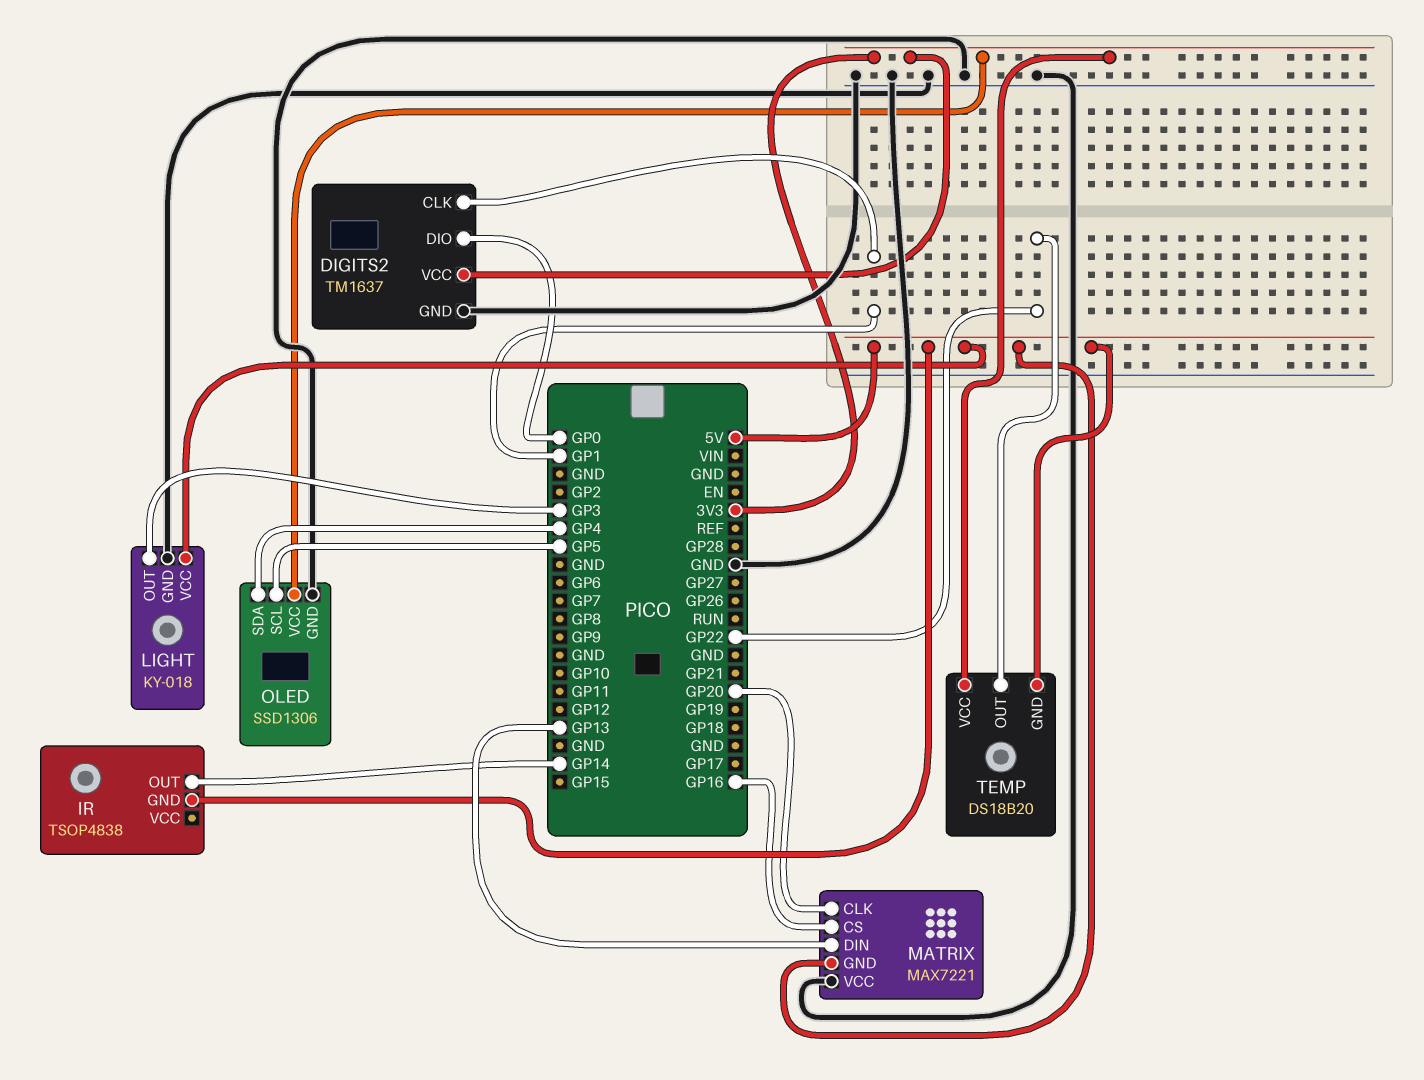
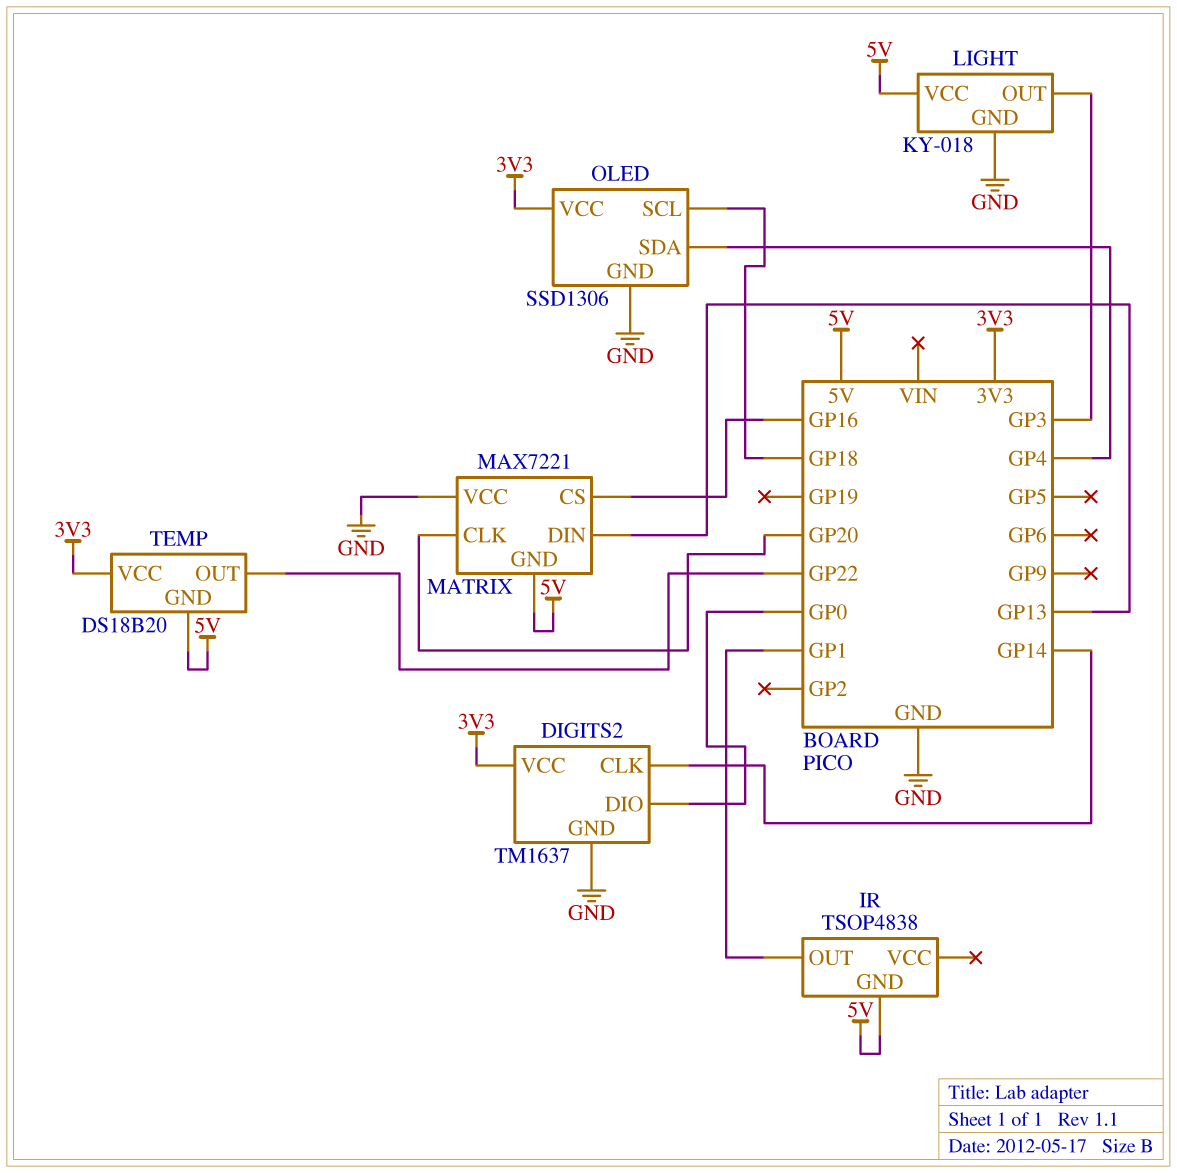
DIGITS2 pin CLK: GP1 -> GP14
IR pin OUT: GP14 -> GP1
OLED pin SCL: GP5 -> GP18

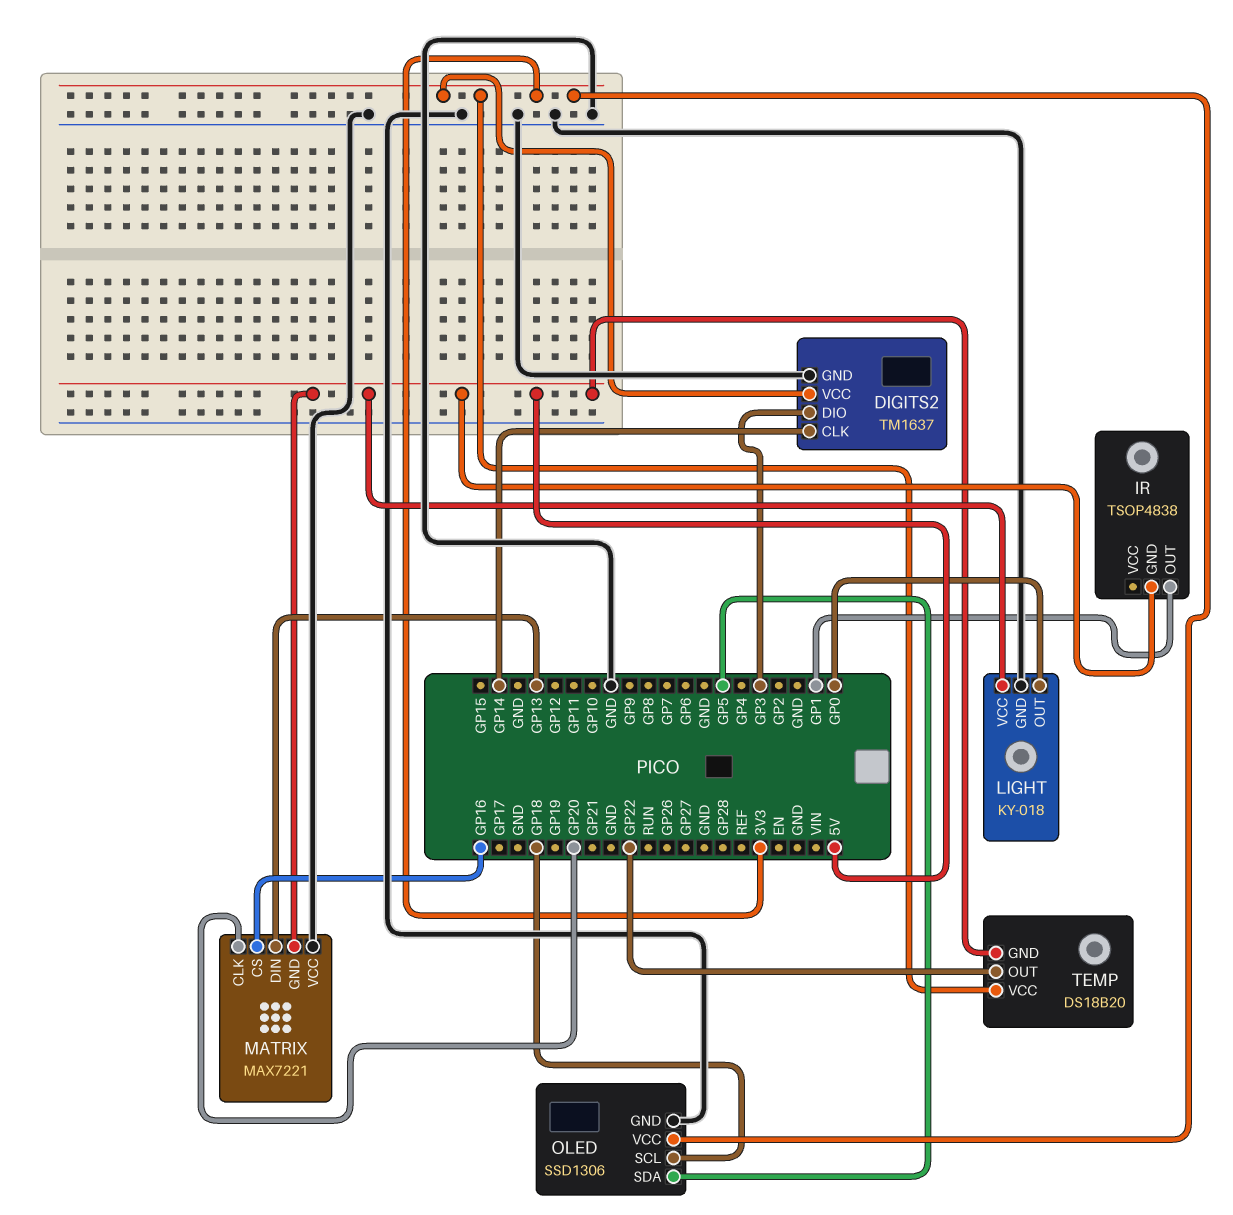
DIGITS2 pin DIO: GP0 -> GP3
LIGHT pin OUT: GP3 -> GP0
OLED pin SDA: GP4 -> GP5

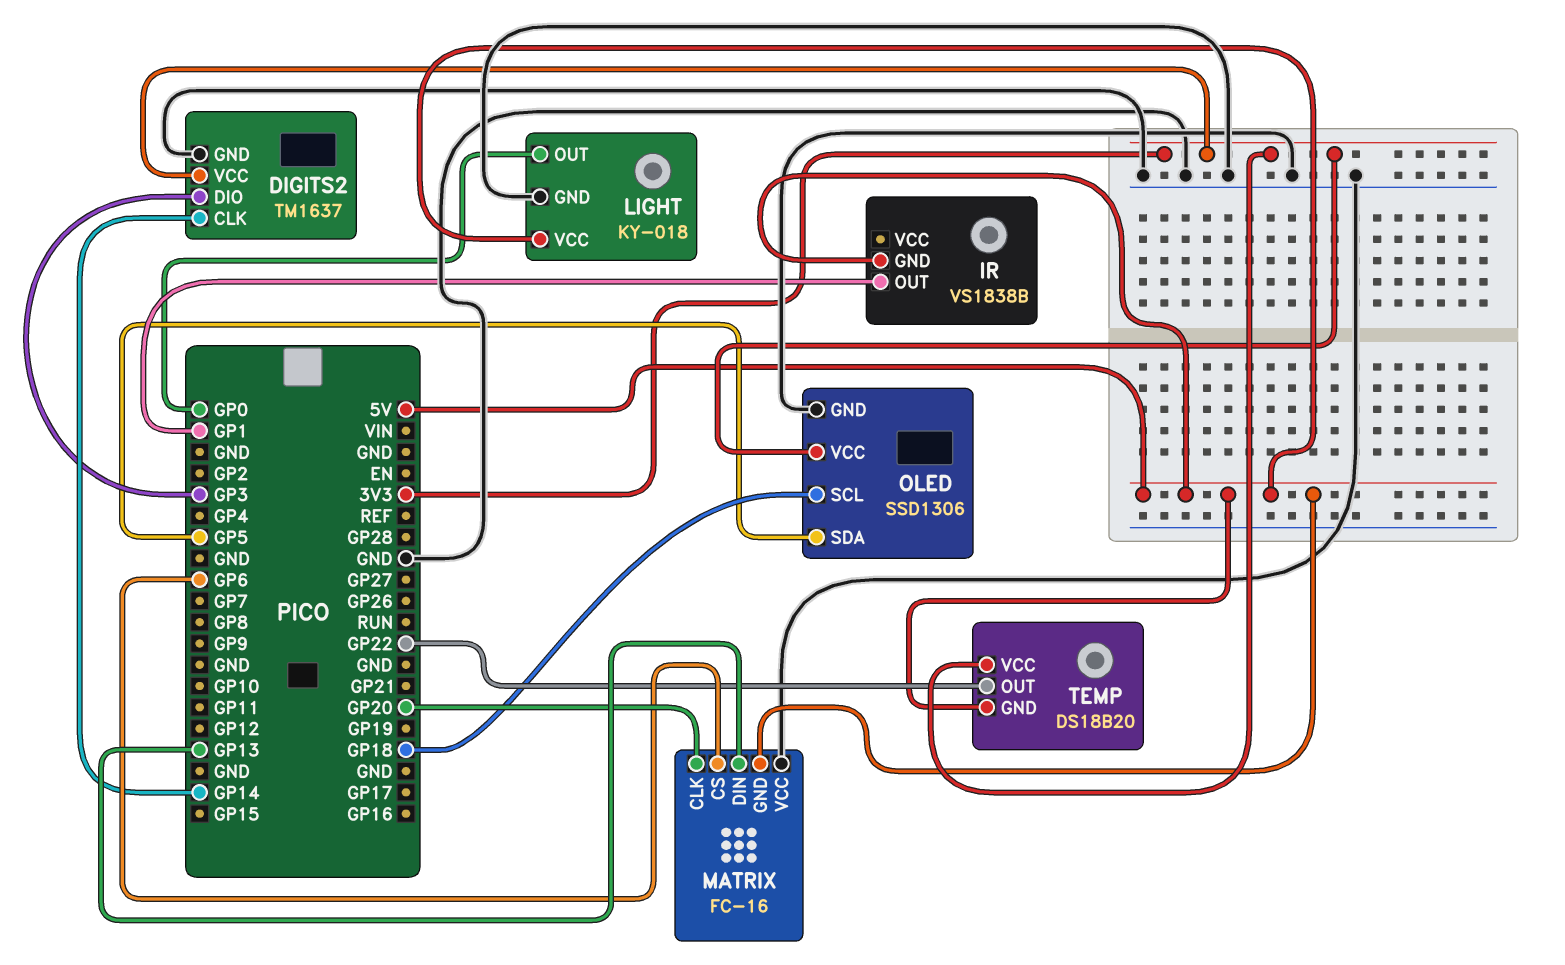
IR: TSOP4838 -> VS1838B
MATRIX: MAX7221 -> FC-16
MATRIX pin CS: GP16 -> GP6

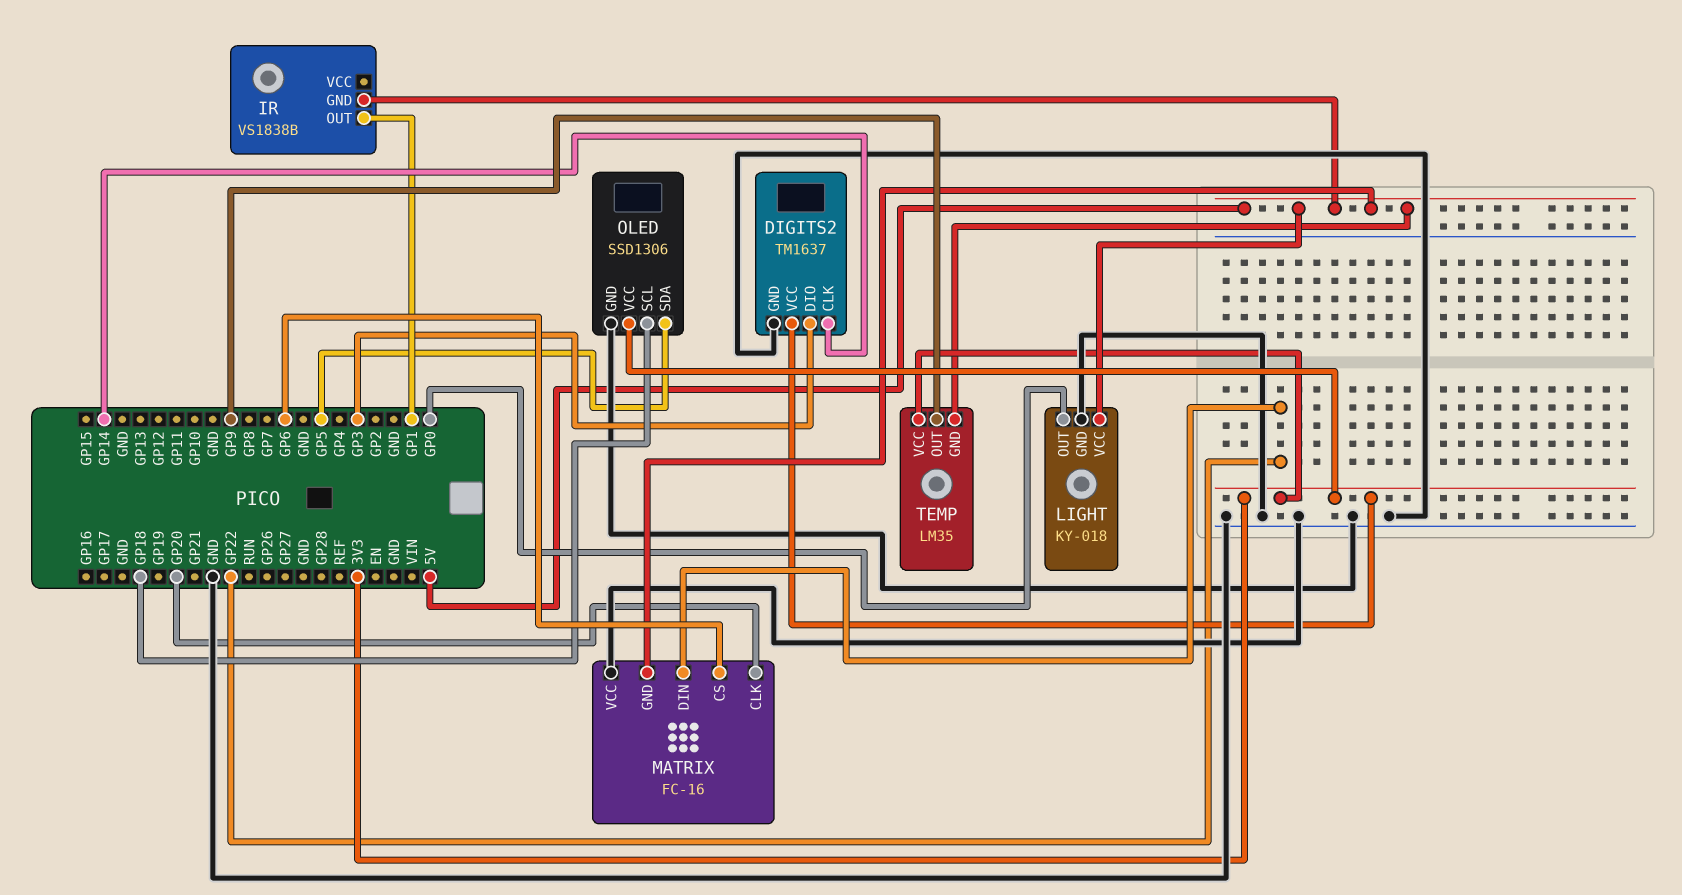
MATRIX pin DIN: GP13 -> GP22
TEMP: DS18B20 -> LM35
TEMP pin OUT: GP22 -> GP9

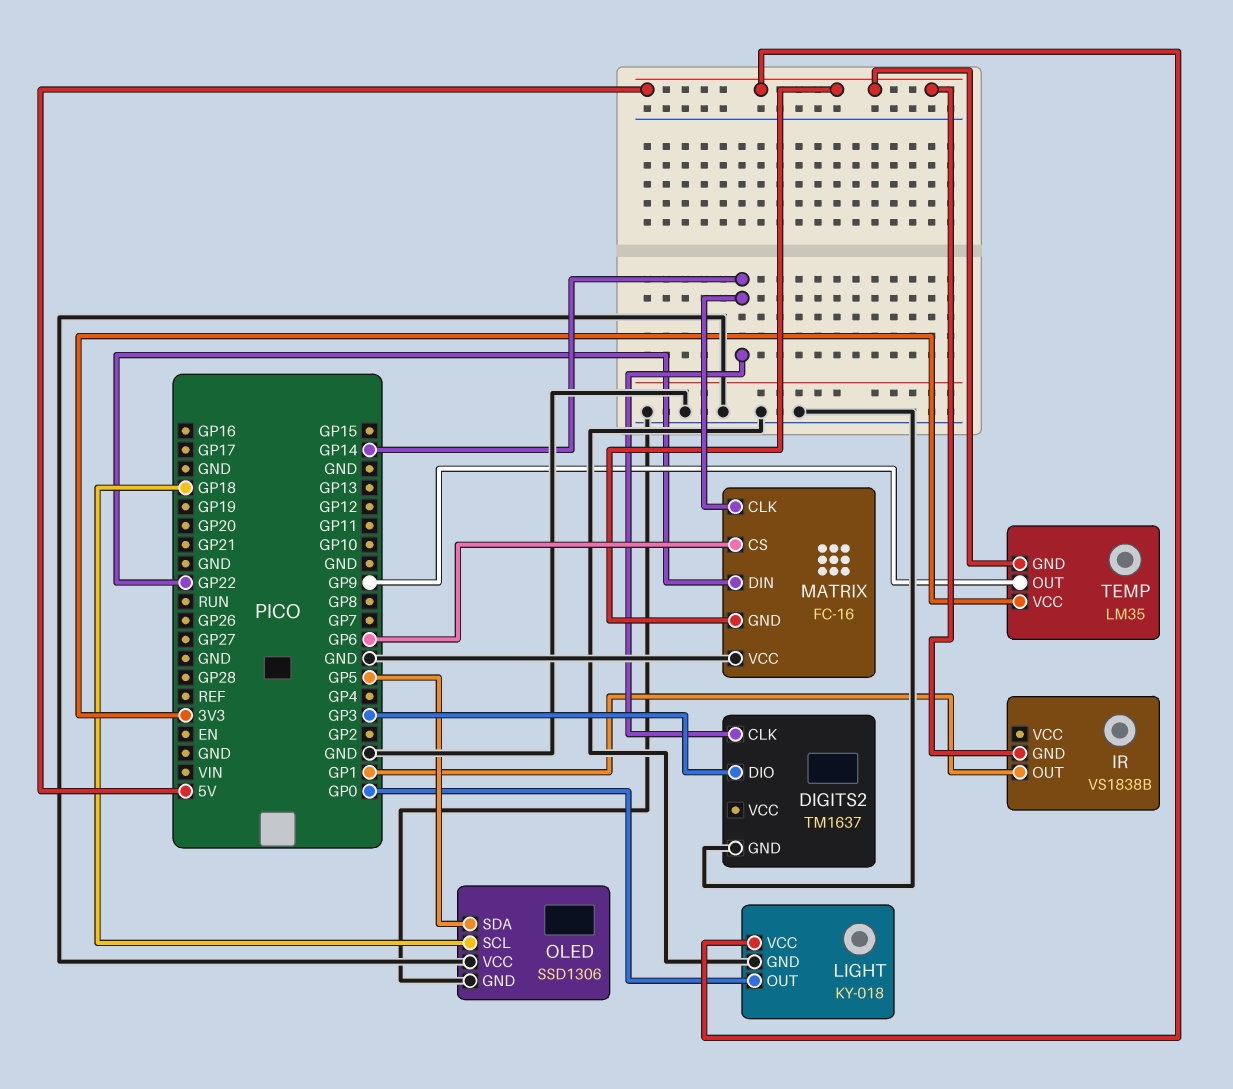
DIGITS2 pin VCC: 3V3 -> none
MATRIX pin CLK: GP20 -> GP14
OLED pin VCC: 3V3 -> GND

